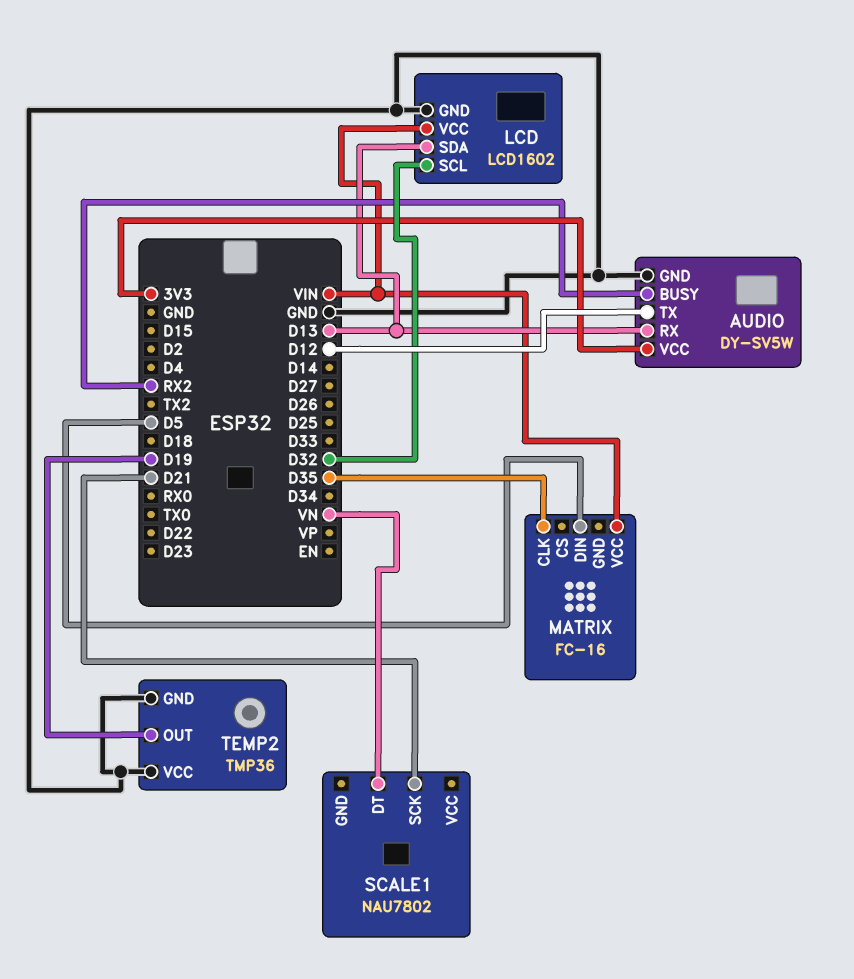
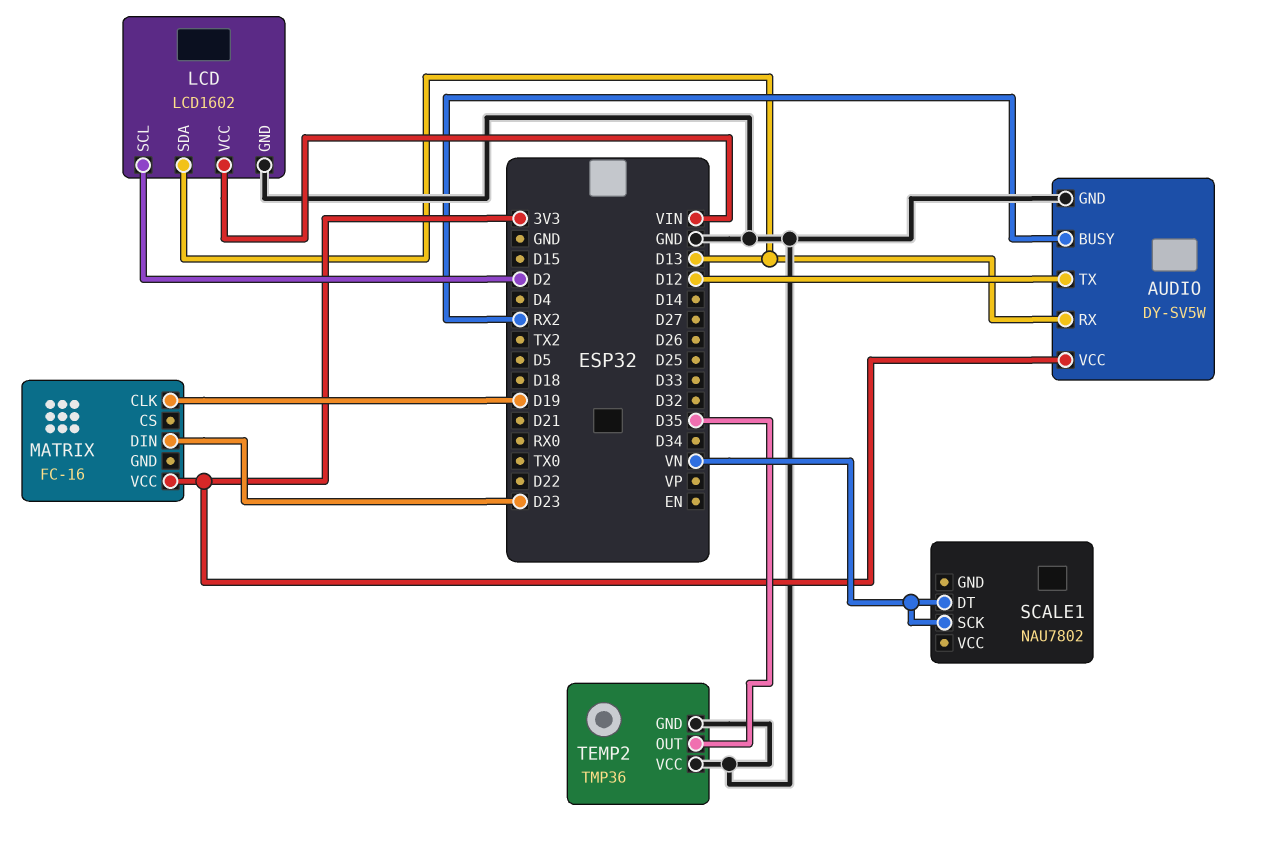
LCD pin SCL: D32 -> D2
MATRIX pin CLK: D35 -> D19
MATRIX pin DIN: D5 -> D23
MATRIX pin VCC: VIN -> 3V3
SCALE1 pin SCK: D21 -> VN
TEMP2 pin OUT: D19 -> D35

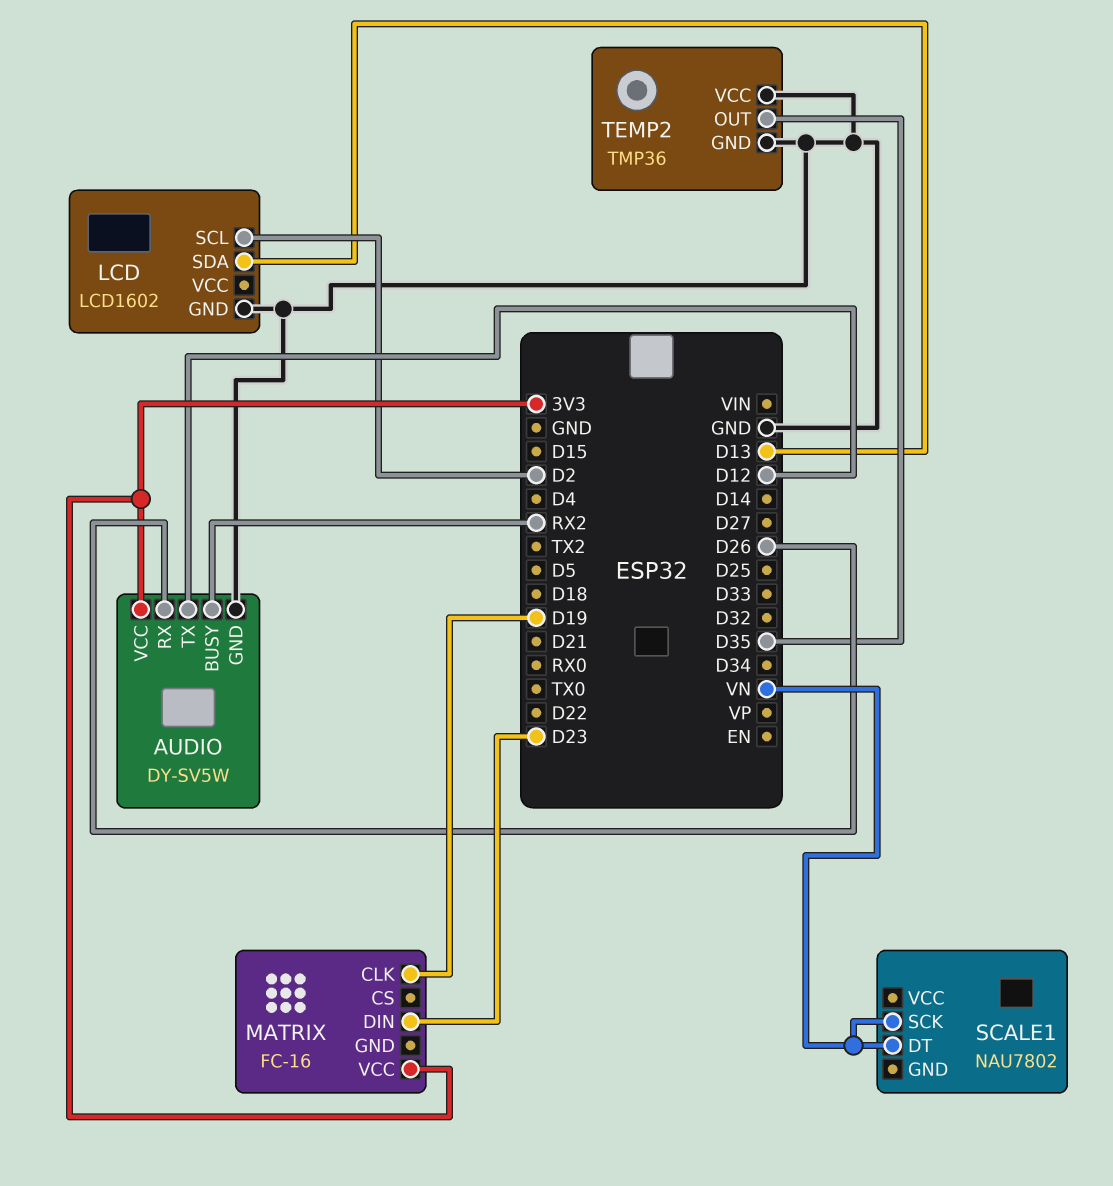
AUDIO pin RX: D13 -> D26
LCD pin VCC: VIN -> none

